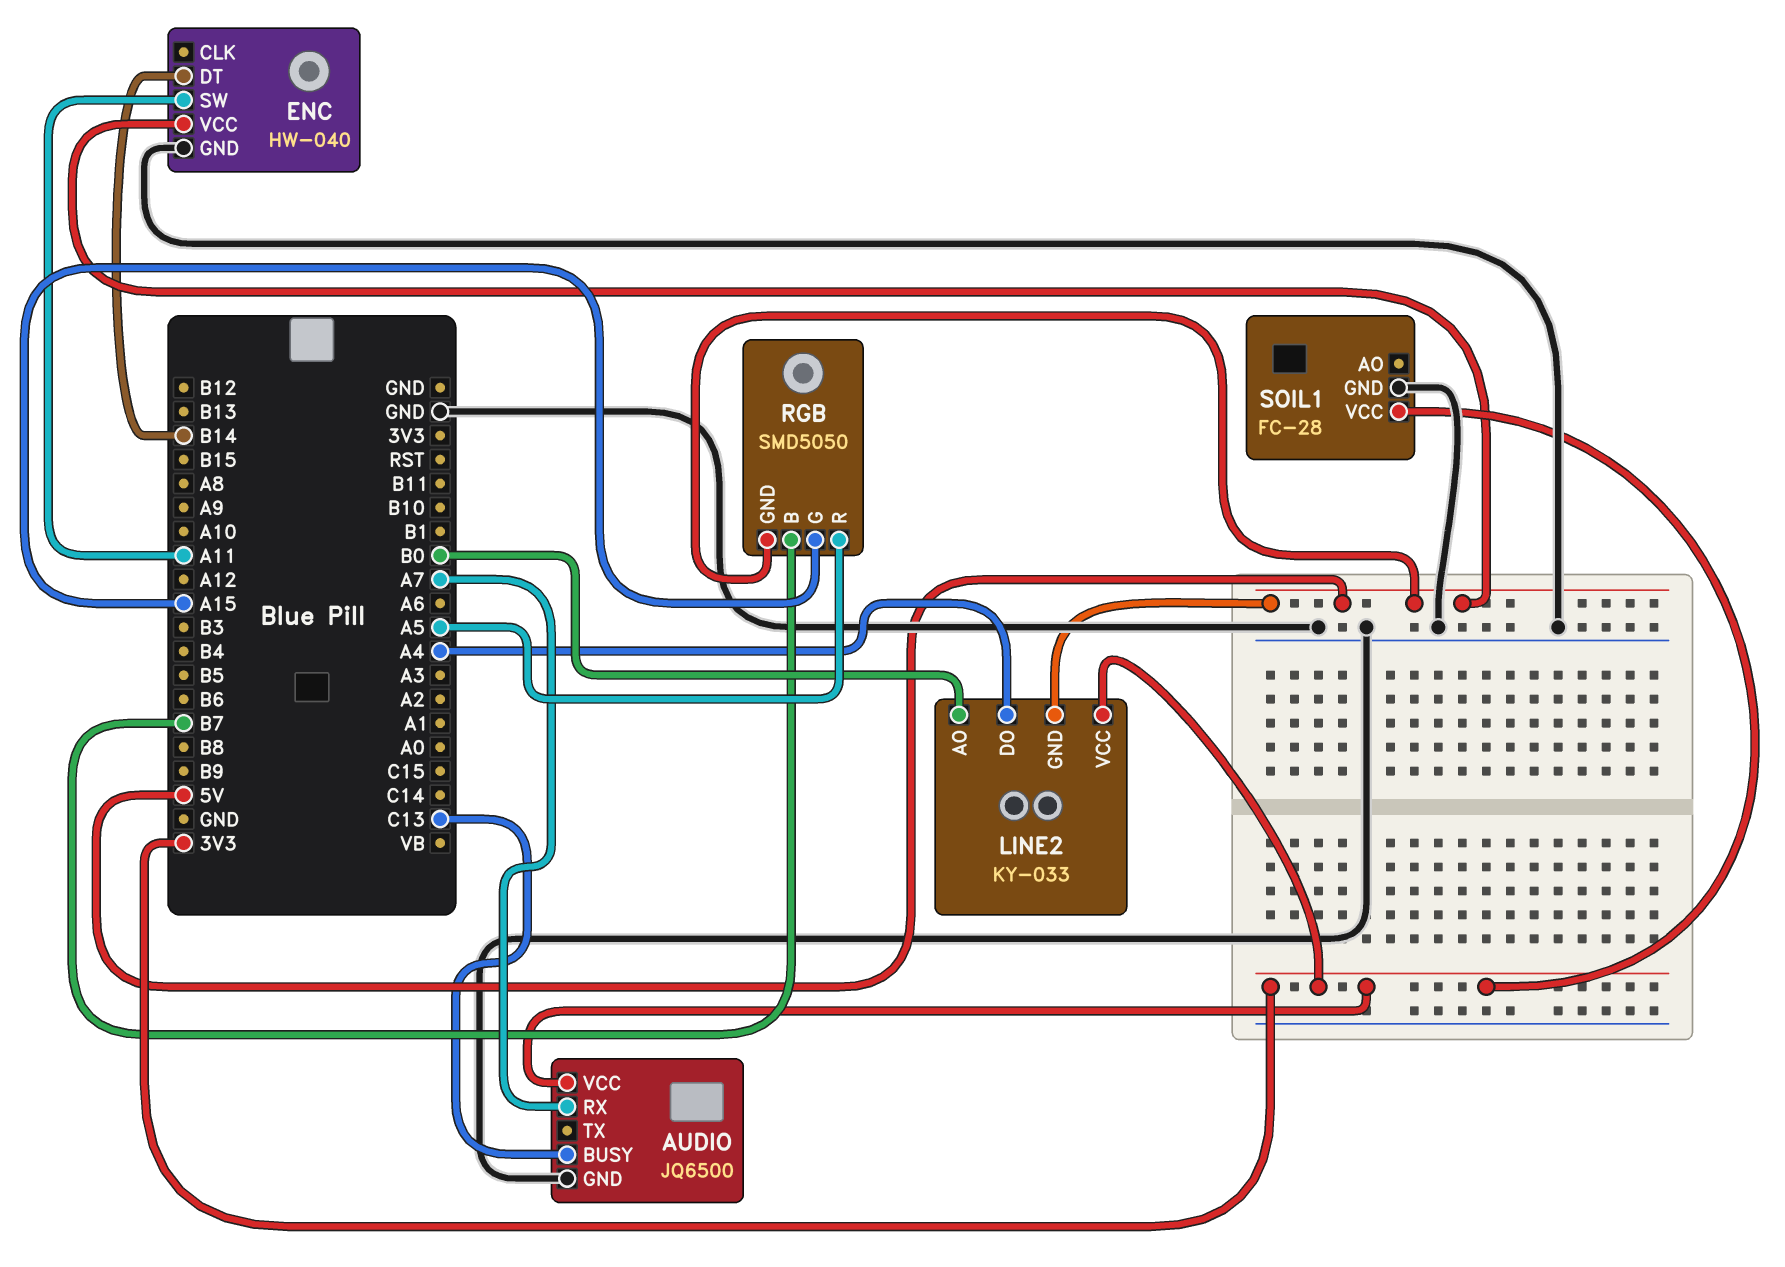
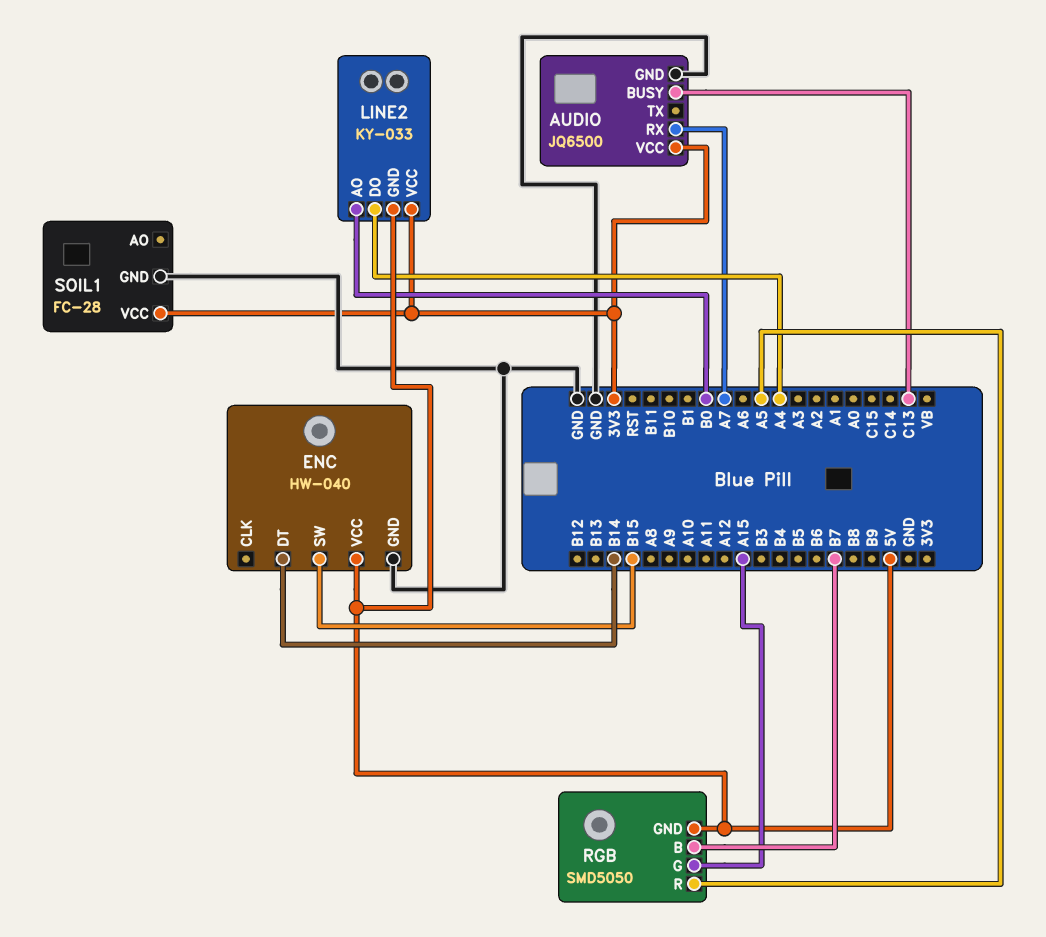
ENC pin SW: A11 -> B15

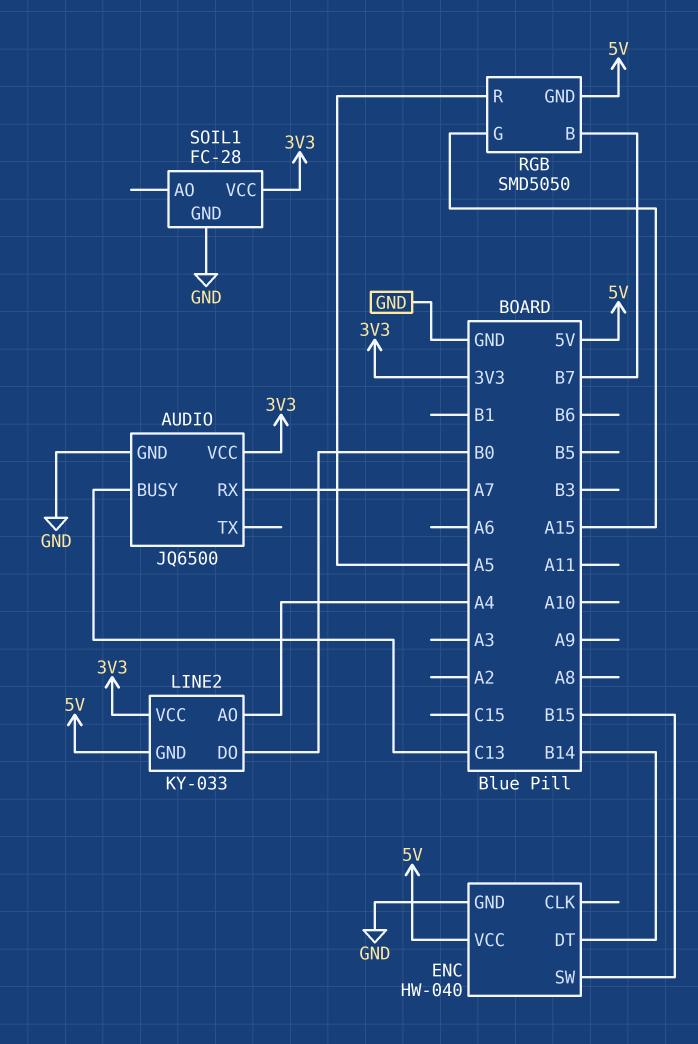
LINE2 pin AO: B0 -> A4
LINE2 pin DO: A4 -> B0

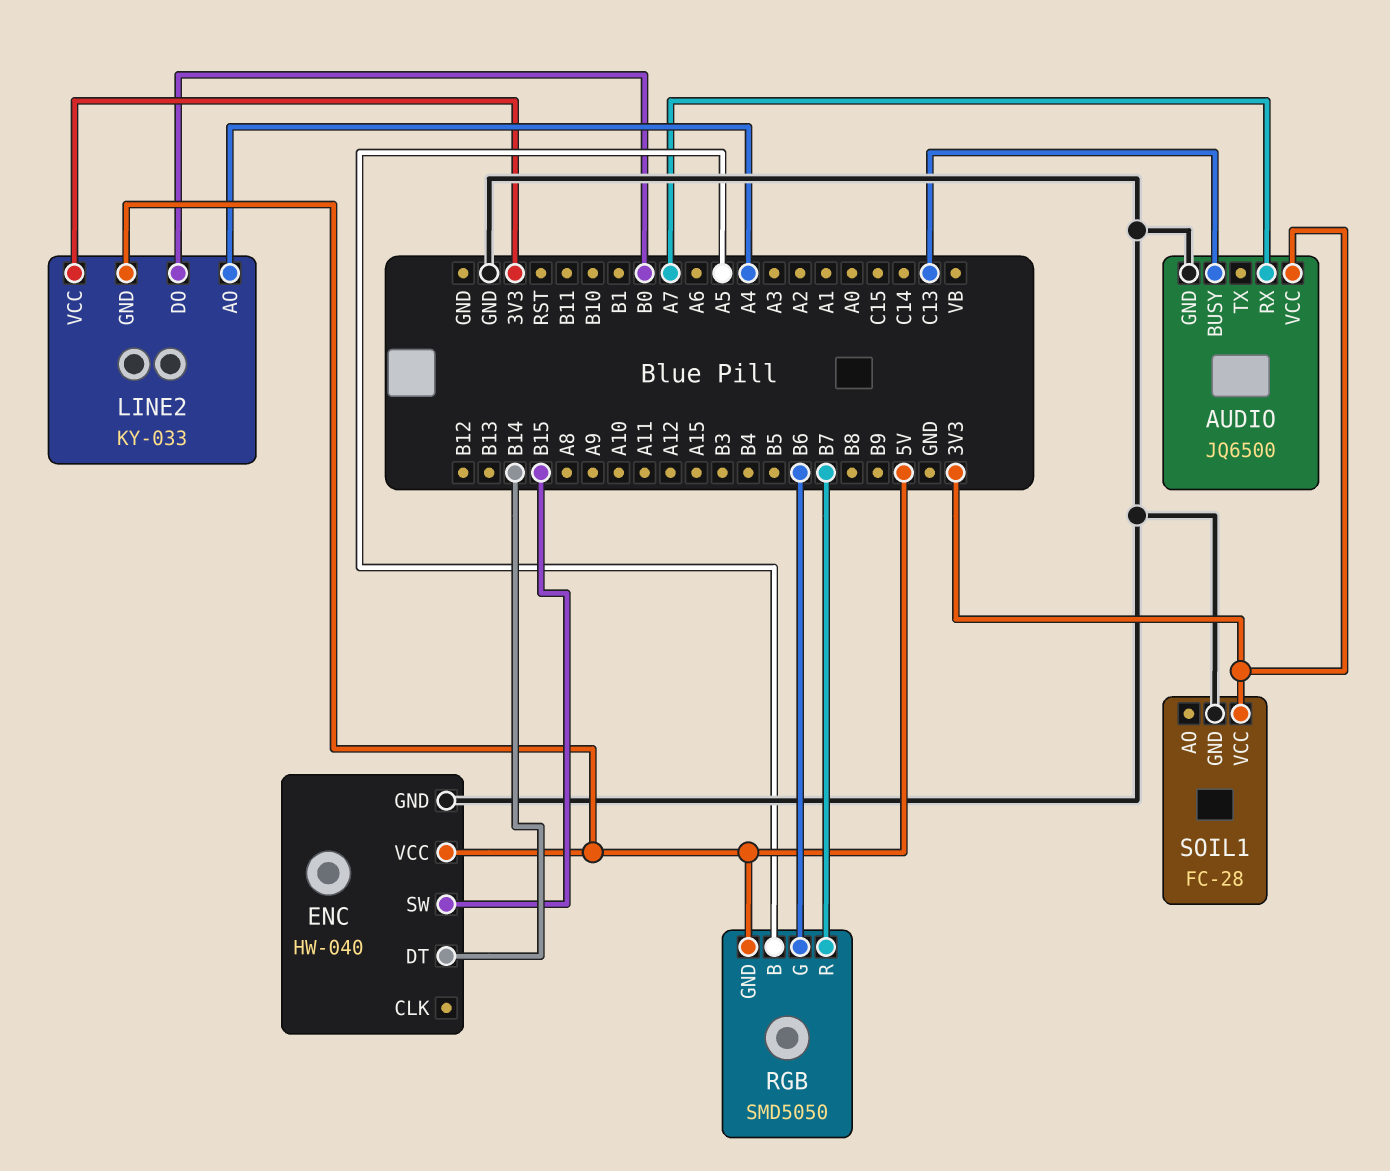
RGB pin B: B7 -> A5
RGB pin G: A15 -> B6
RGB pin R: A5 -> B7

